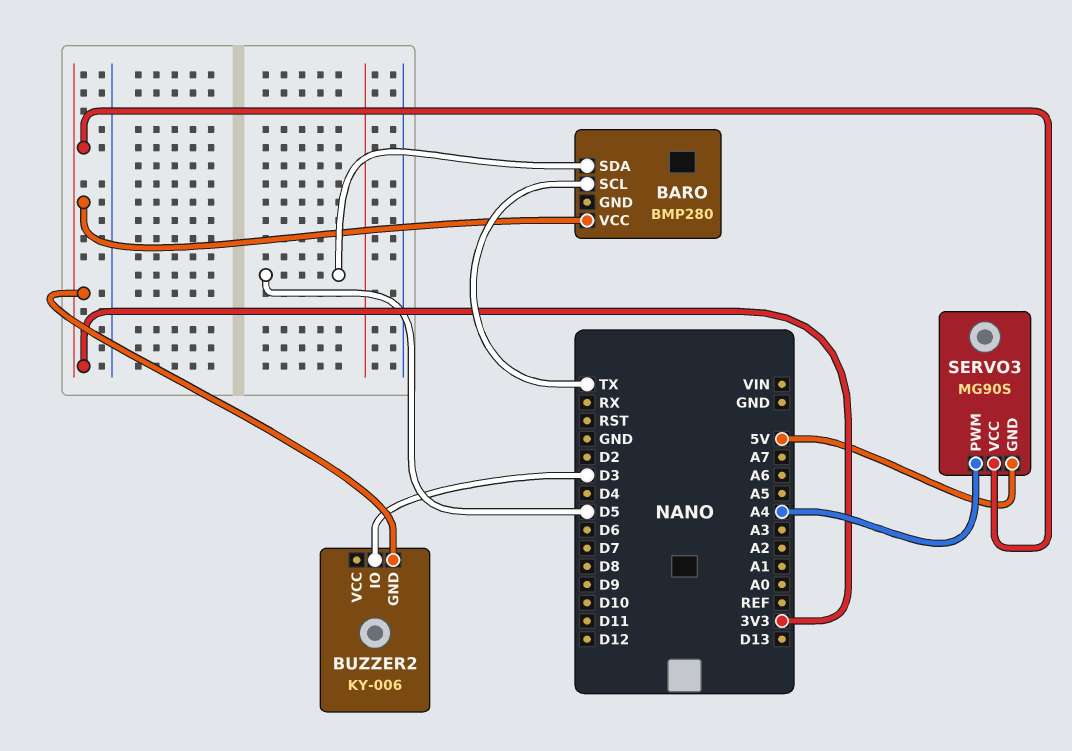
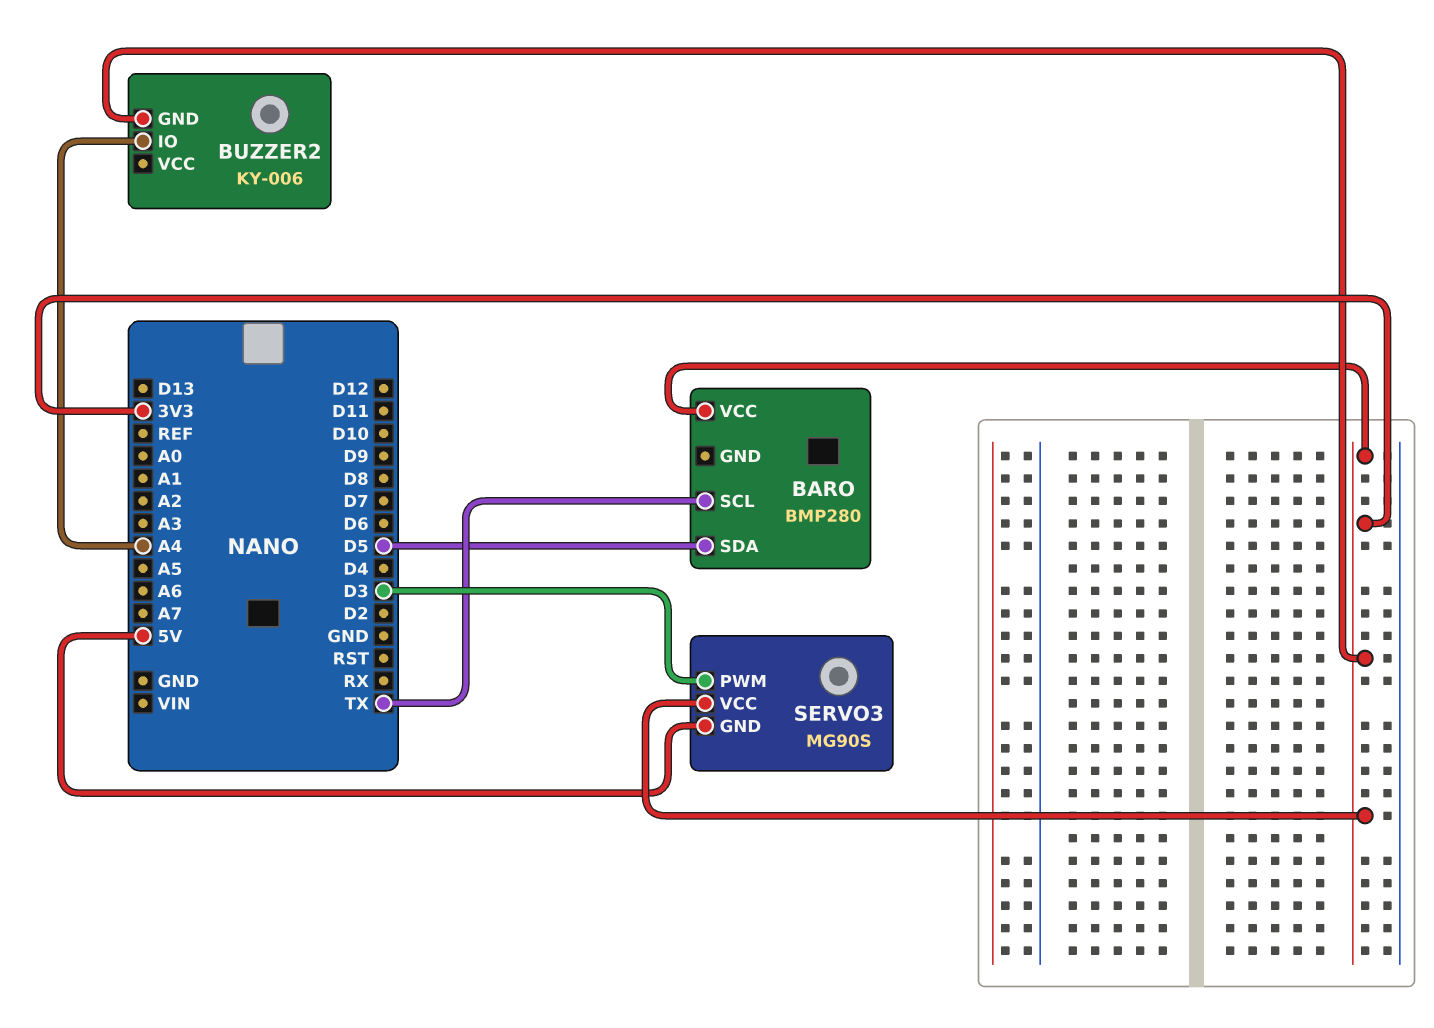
BUZZER2 pin IO: D3 -> A4
SERVO3 pin PWM: A4 -> D3

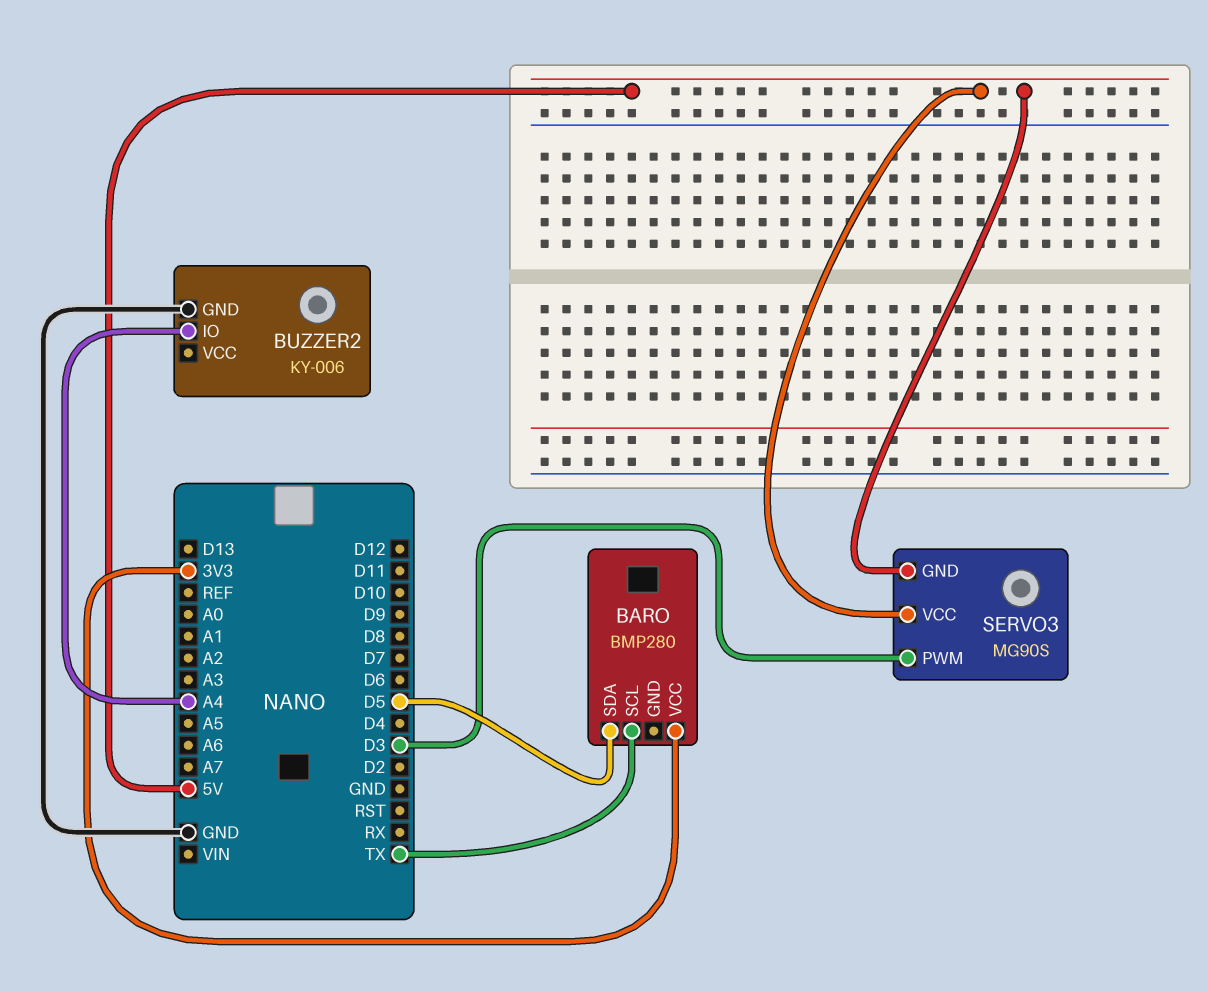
BUZZER2 pin GND: 3V3 -> GND
SERVO3 pin VCC: 3V3 -> 5V

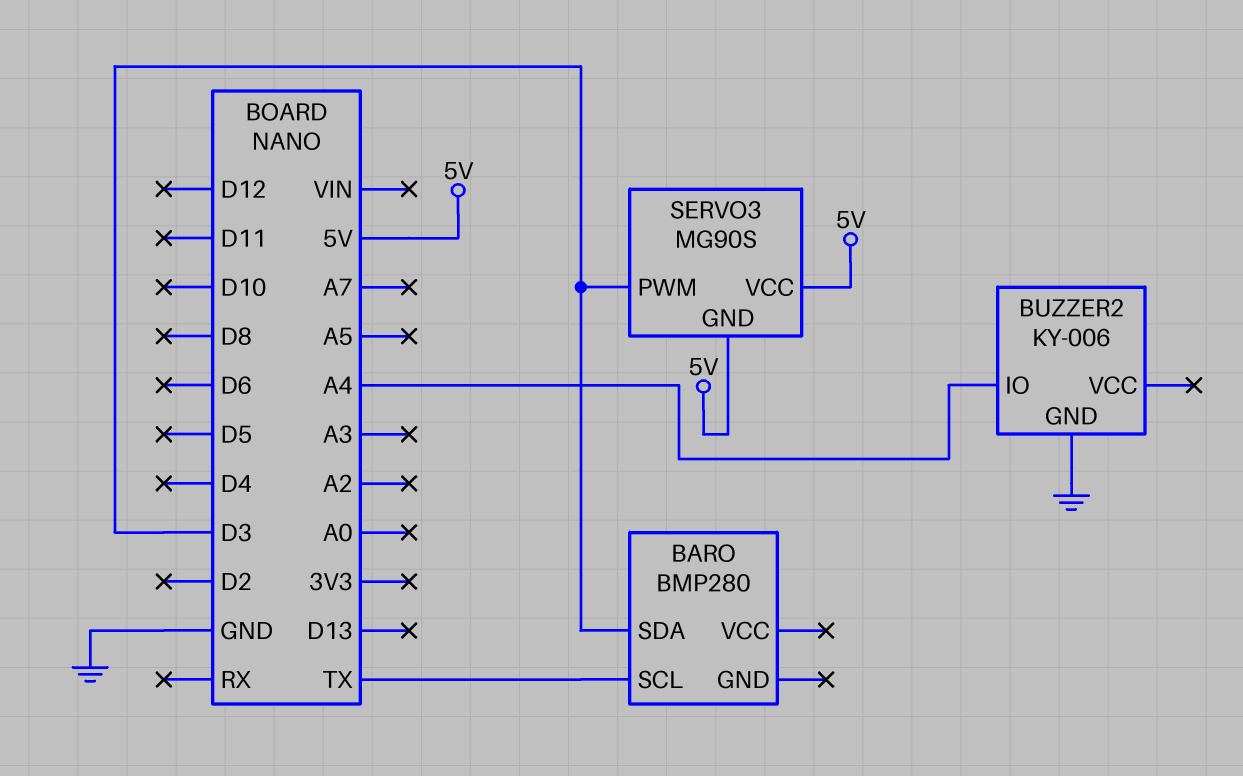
BARO pin SDA: D5 -> D3
BARO pin VCC: 3V3 -> none

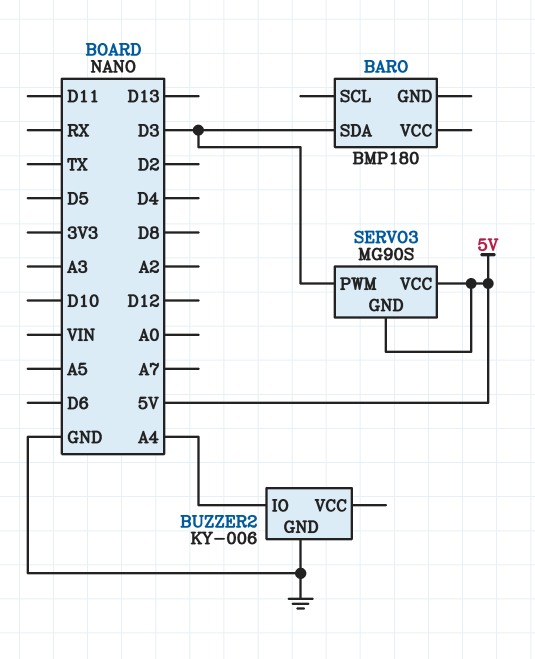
BARO: BMP280 -> BMP180
BARO pin SCL: TX -> none

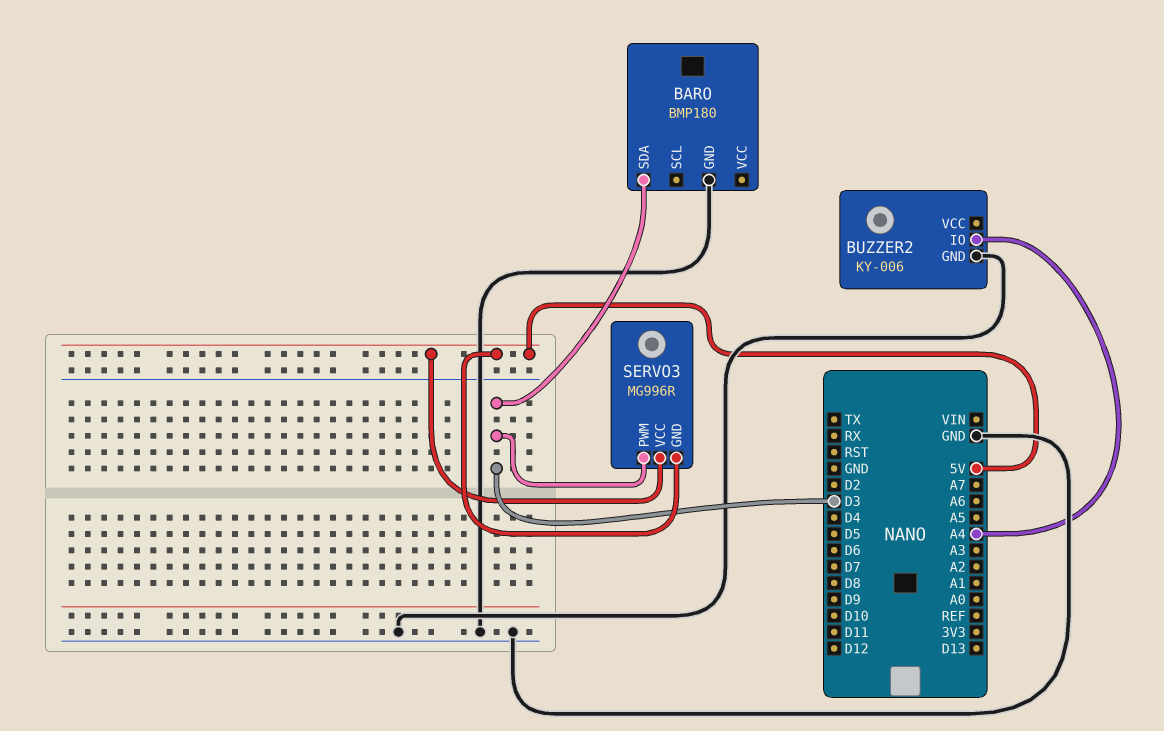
BARO pin GND: none -> GND
SERVO3: MG90S -> MG996R

